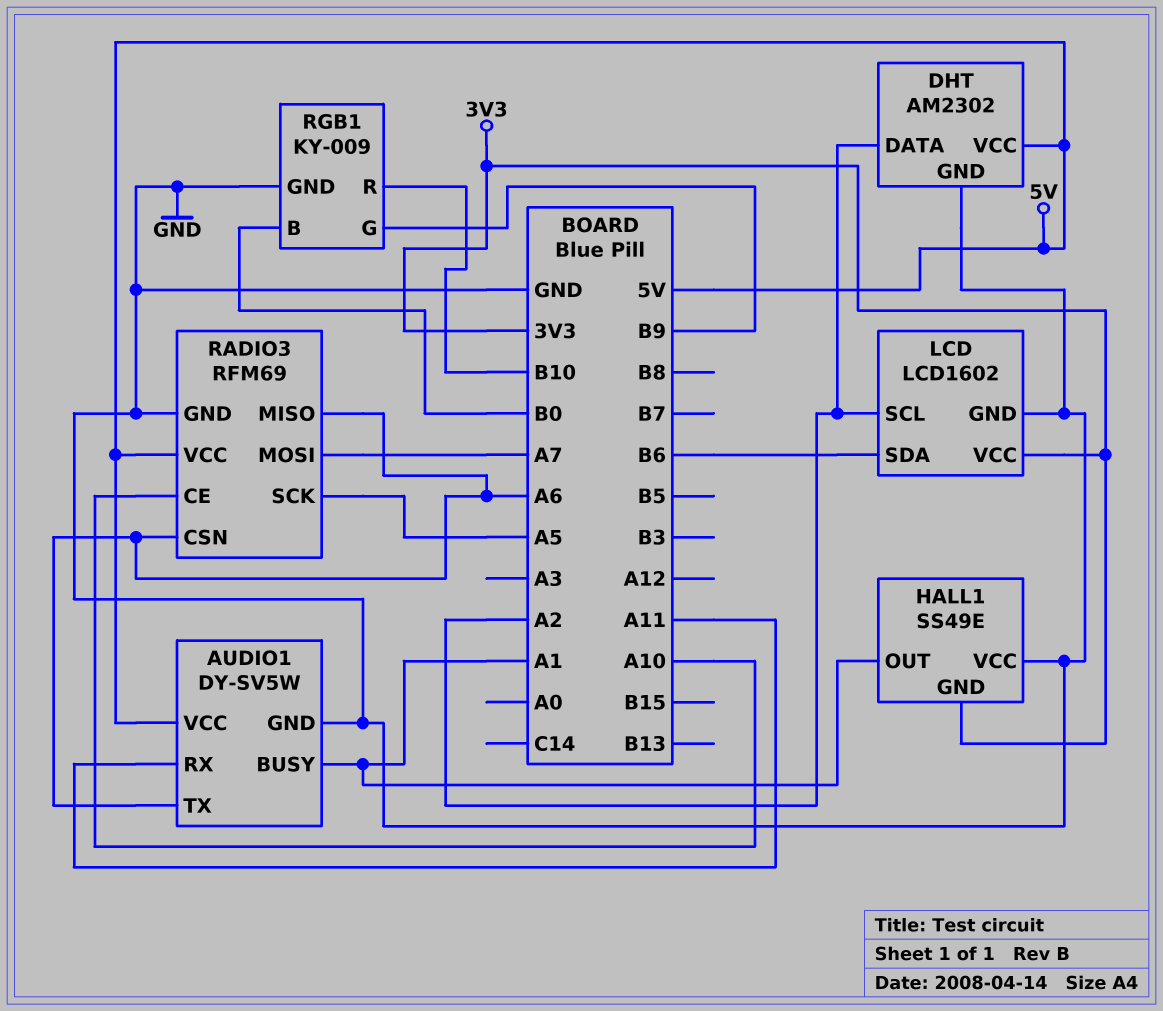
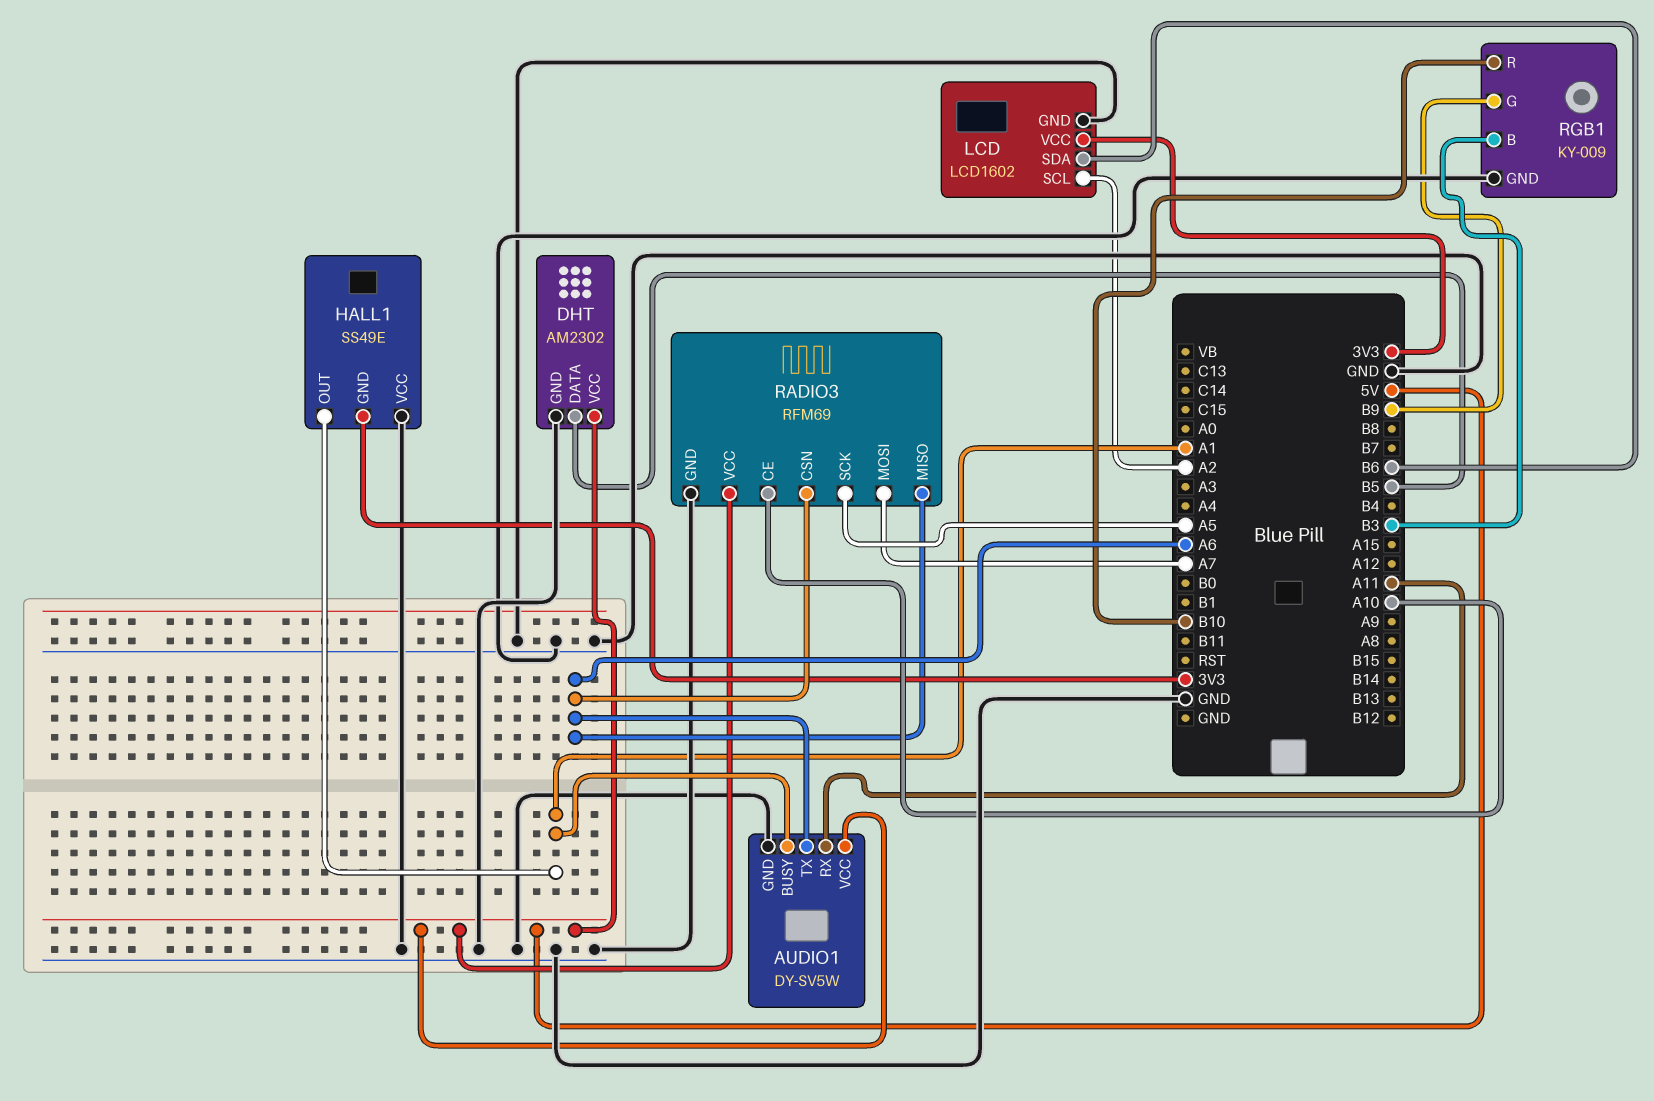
DHT pin DATA: A2 -> B5
RGB1 pin B: B0 -> B3

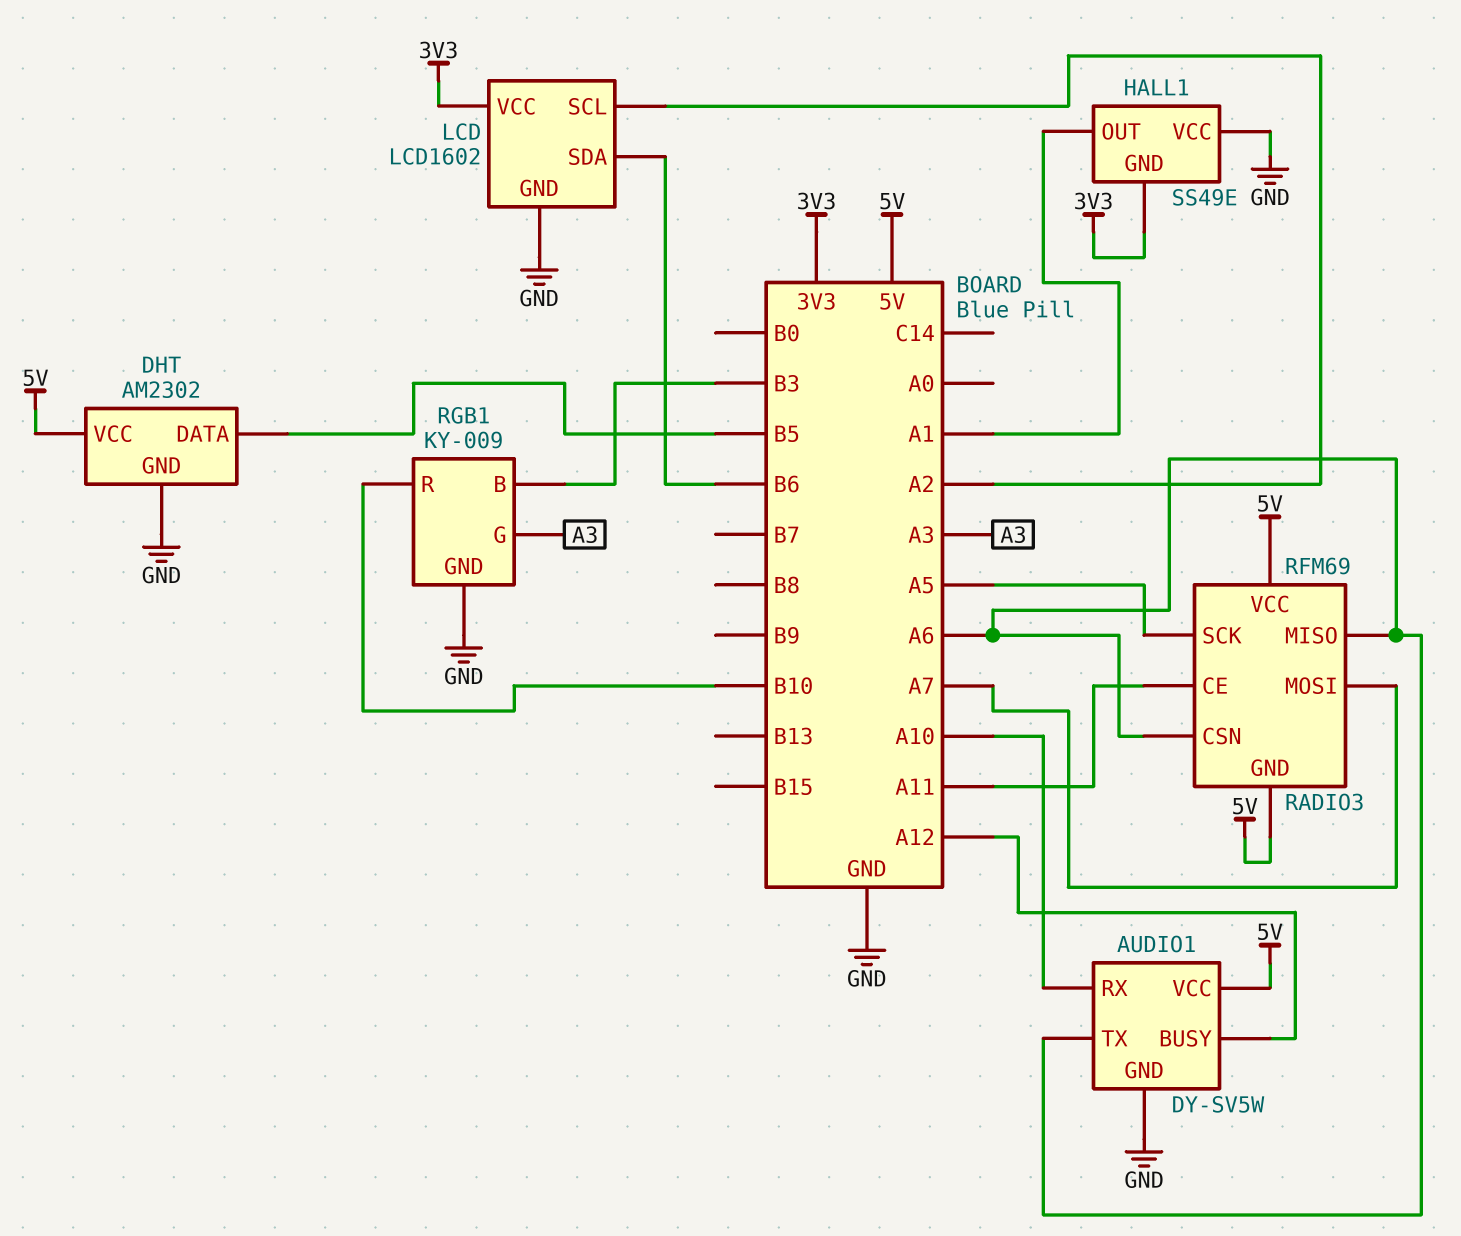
AUDIO1 pin BUSY: A1 -> A12
AUDIO1 pin RX: A11 -> A10
RADIO3 pin CE: A10 -> A11
RADIO3 pin GND: GND -> 5V
RGB1 pin G: B9 -> A3

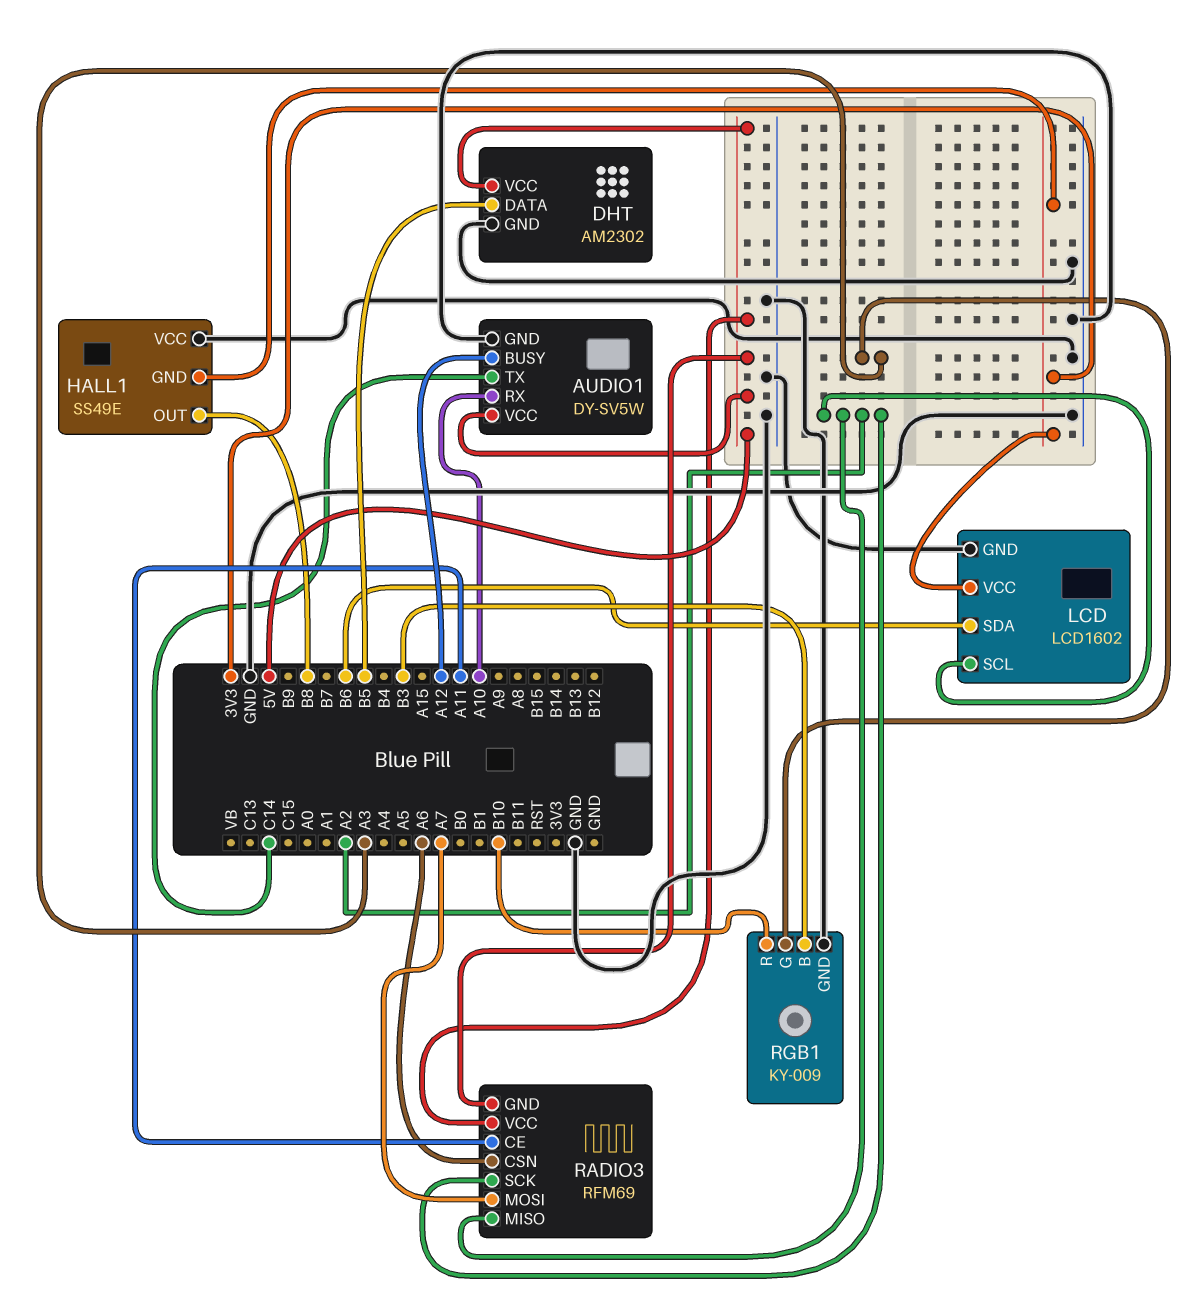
AUDIO1 pin TX: A6 -> C14
HALL1 pin OUT: A1 -> B8
RADIO3 pin MISO: A6 -> A2
RADIO3 pin SCK: A5 -> A2

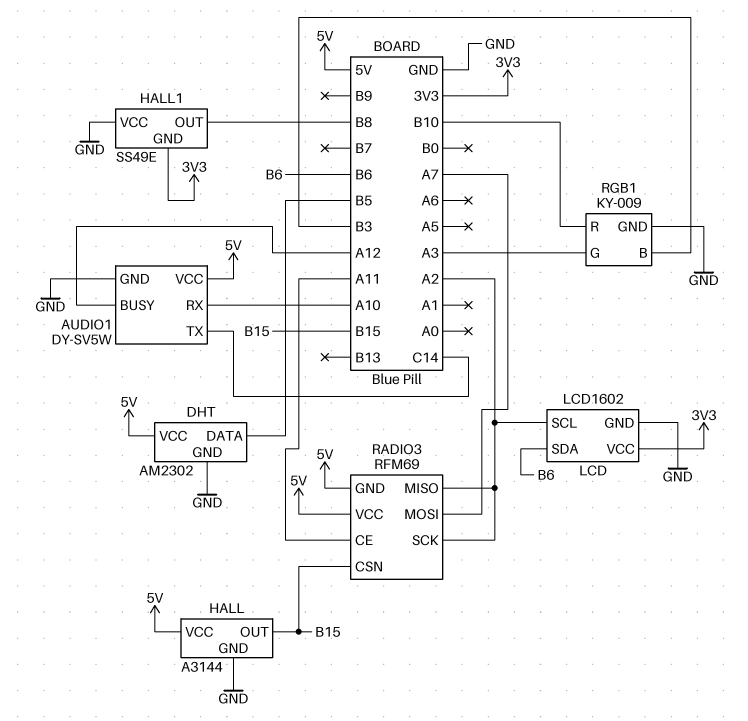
HALL: none -> A3144
HALL pin GND: none -> GND
HALL pin OUT: none -> B15
HALL pin VCC: none -> 5V
RADIO3 pin CSN: A6 -> B15

